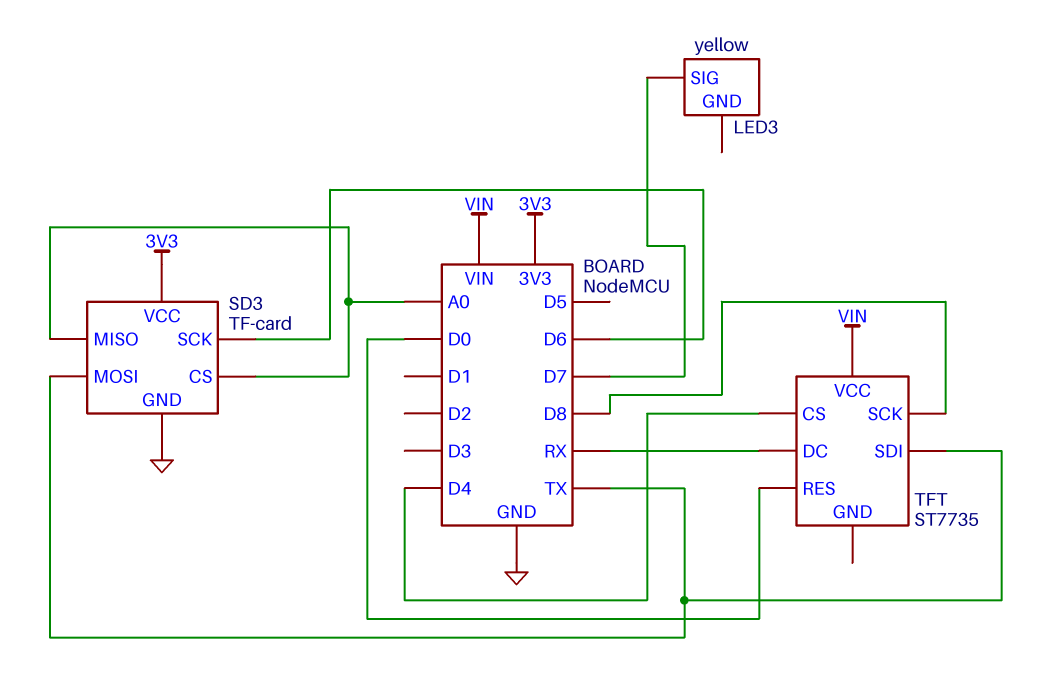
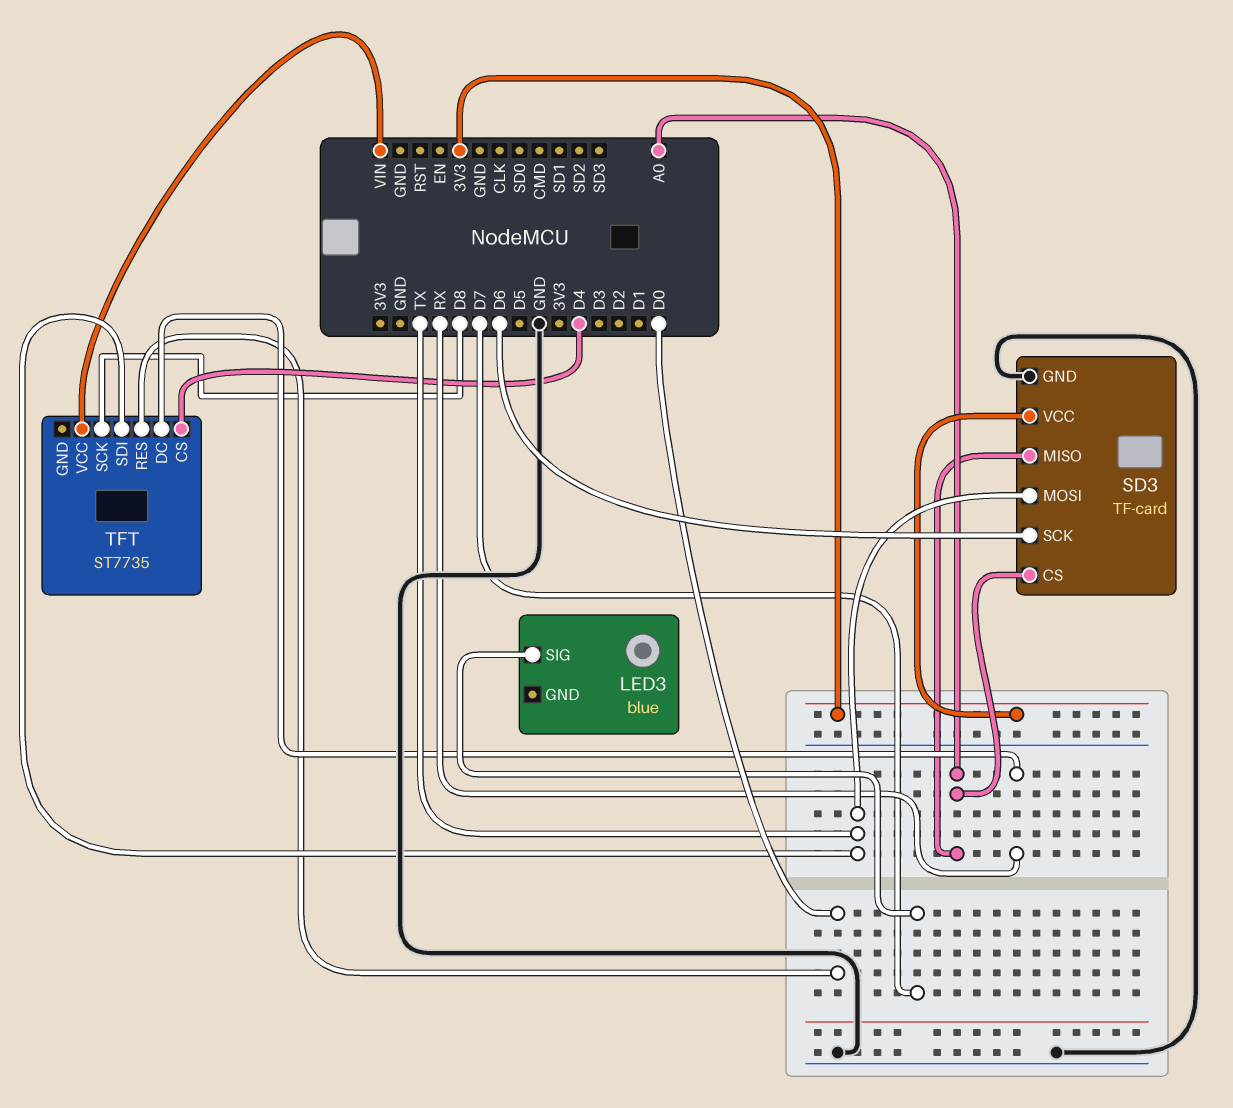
LED3: yellow -> blue

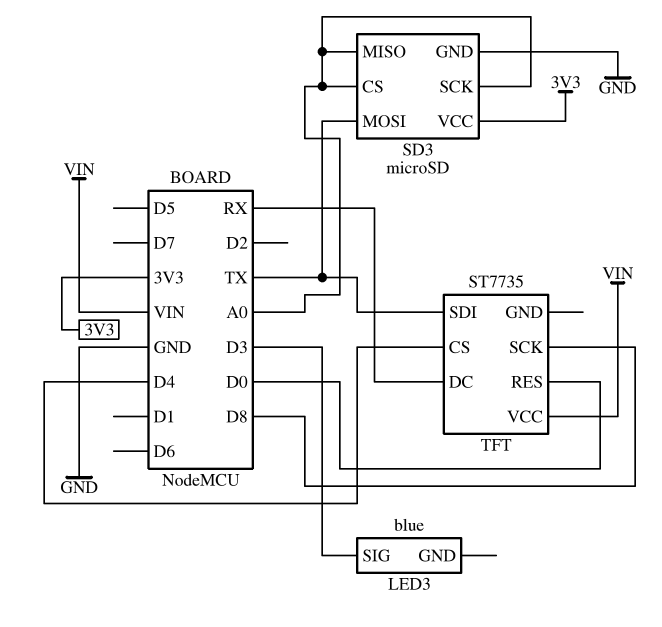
LED3 pin SIG: D7 -> D3
SD3: TF-card -> microSD
SD3 pin SCK: D6 -> A0

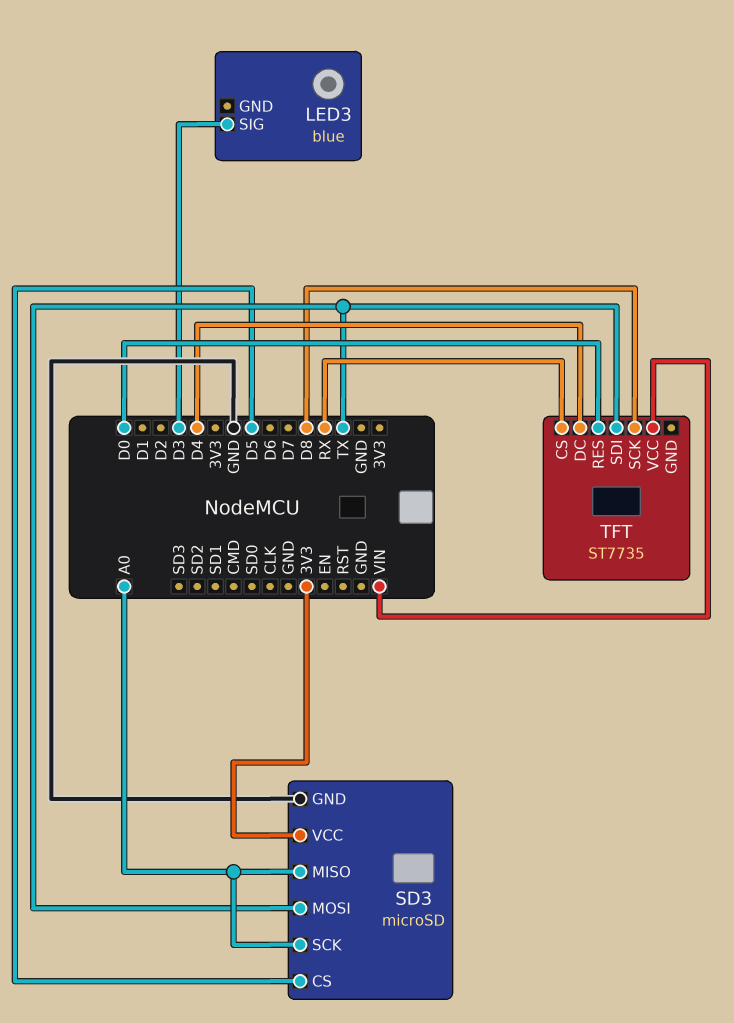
SD3 pin CS: A0 -> D5
TFT pin CS: D4 -> RX
TFT pin DC: RX -> D4

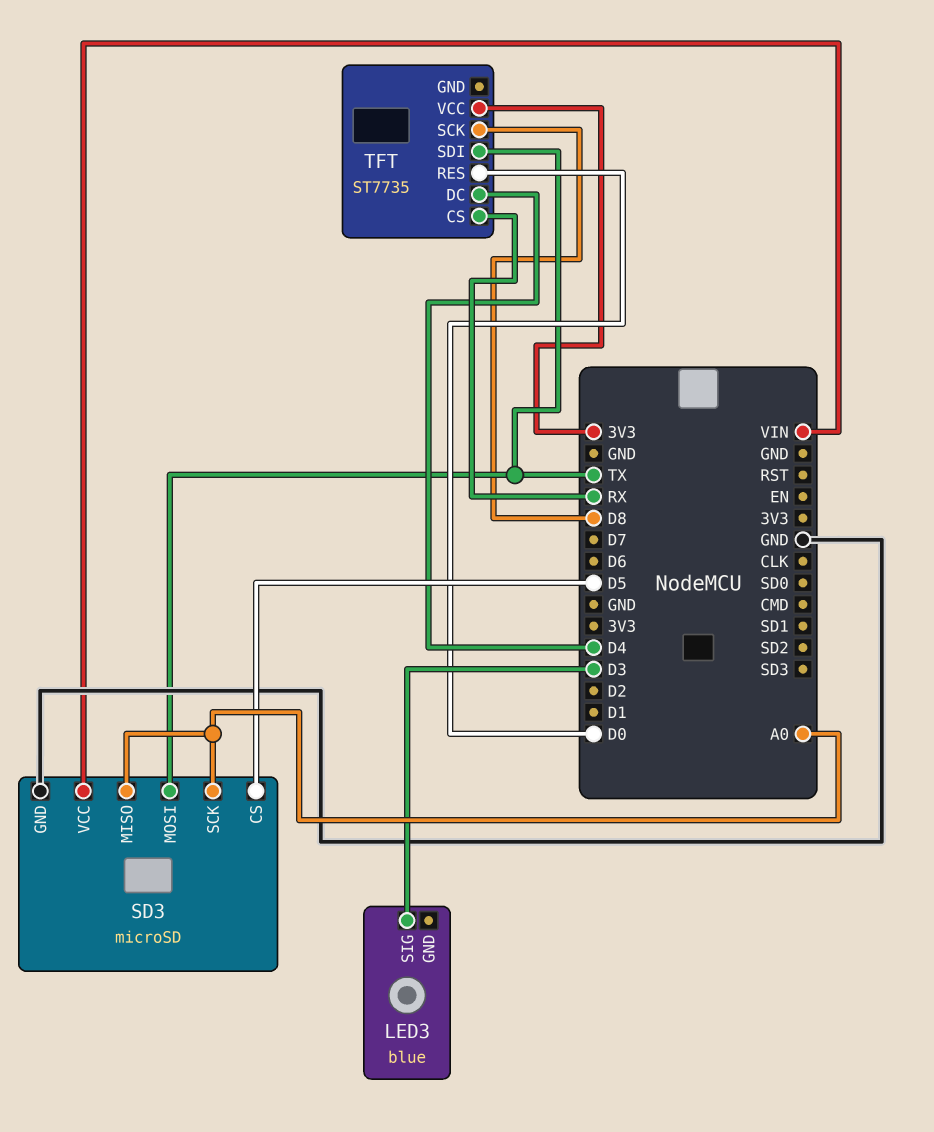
SD3 pin VCC: 3V3 -> VIN
TFT pin VCC: VIN -> 3V3

